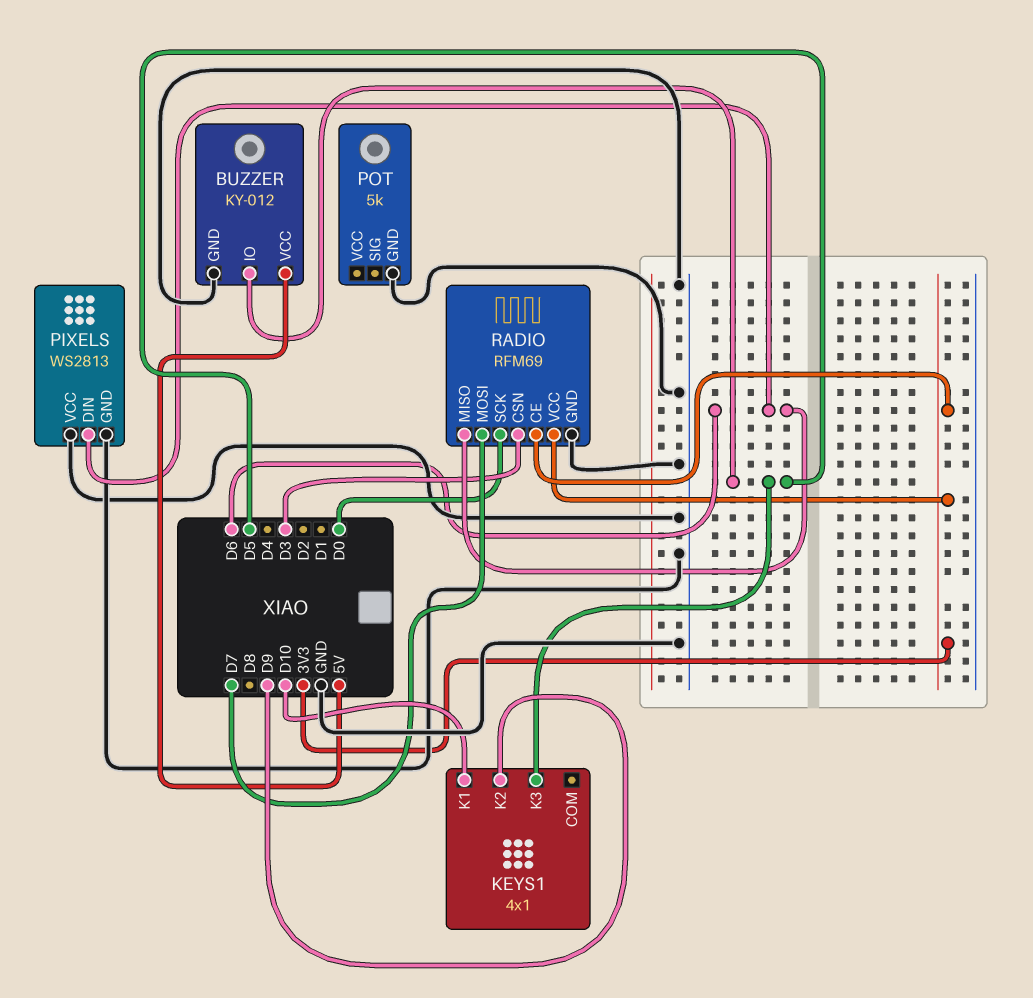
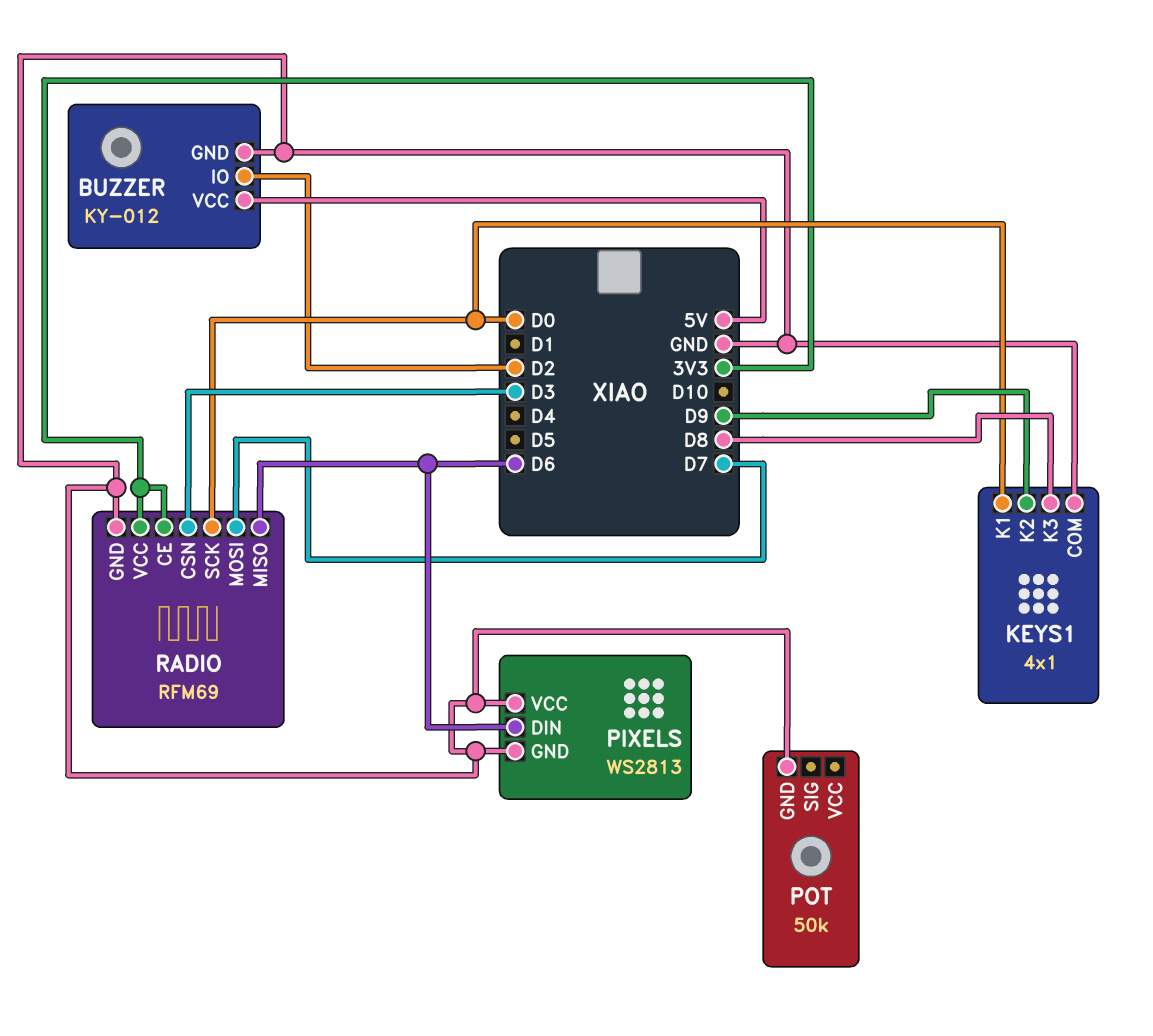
BUZZER pin IO: D5 -> D2
KEYS1 pin COM: none -> GND
KEYS1 pin K1: D10 -> D0
KEYS1 pin K3: D5 -> D8
POT: 5k -> 50k

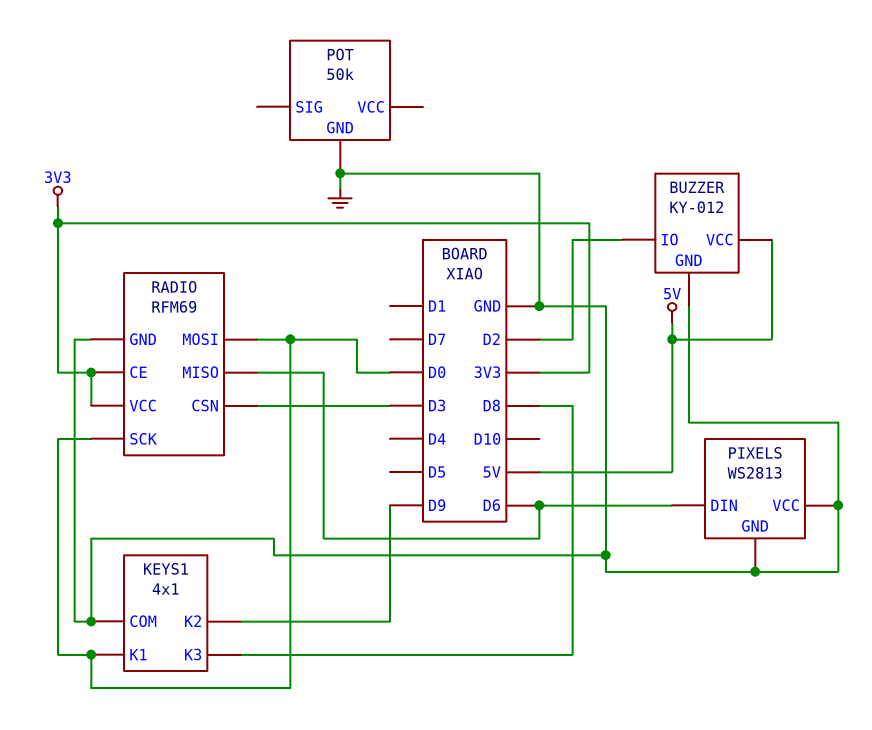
RADIO pin MOSI: D7 -> D0

